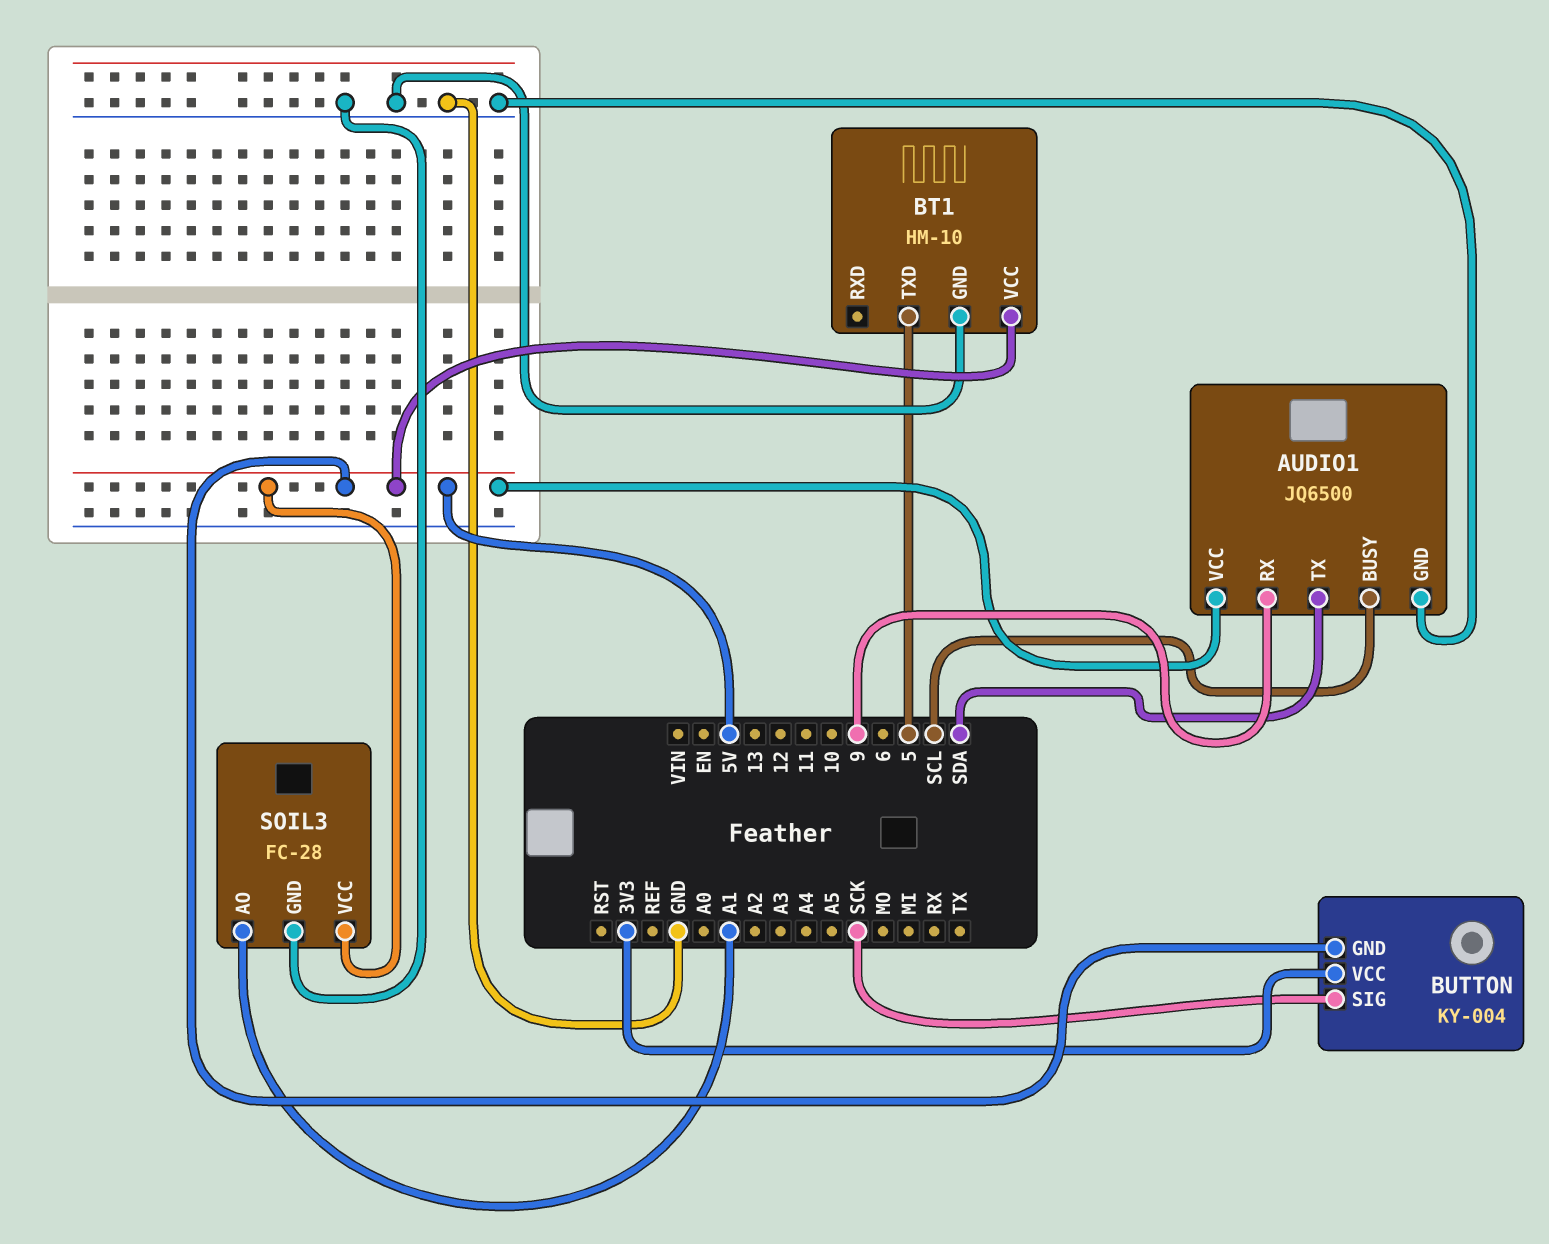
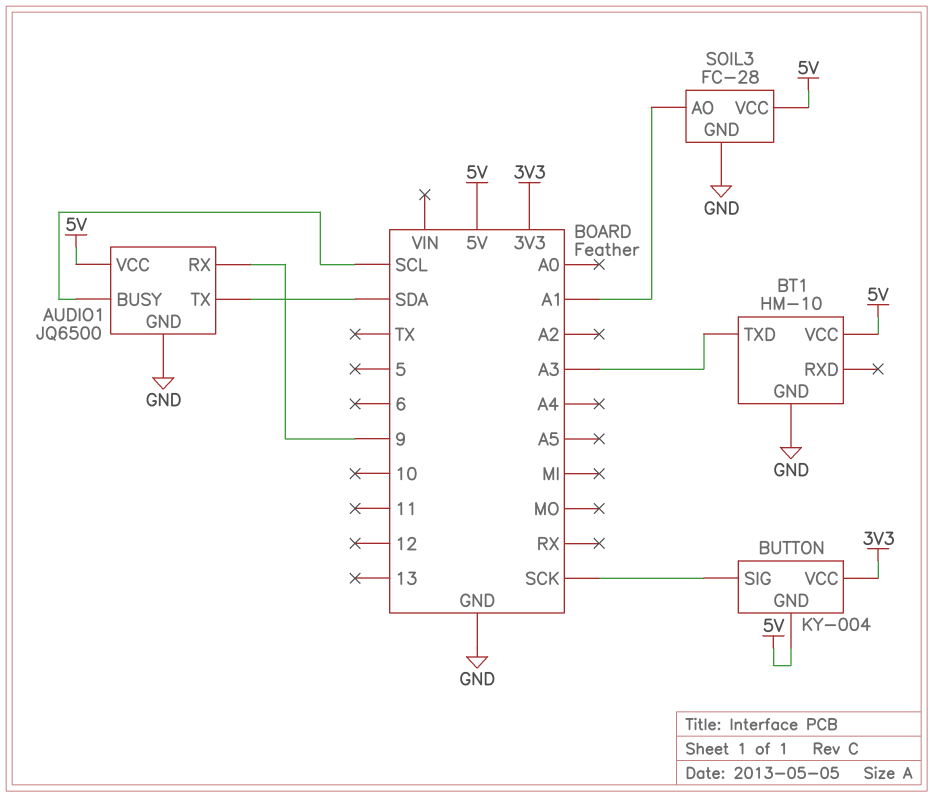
BT1 pin TXD: 5 -> A3

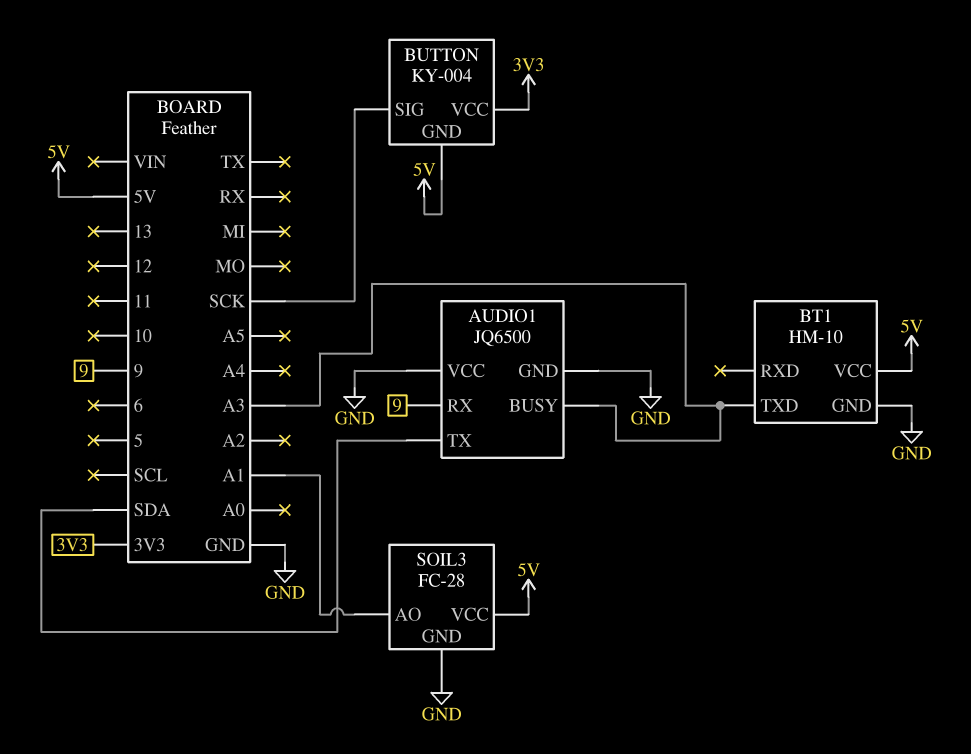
AUDIO1 pin BUSY: SCL -> A3
AUDIO1 pin VCC: 5V -> GND

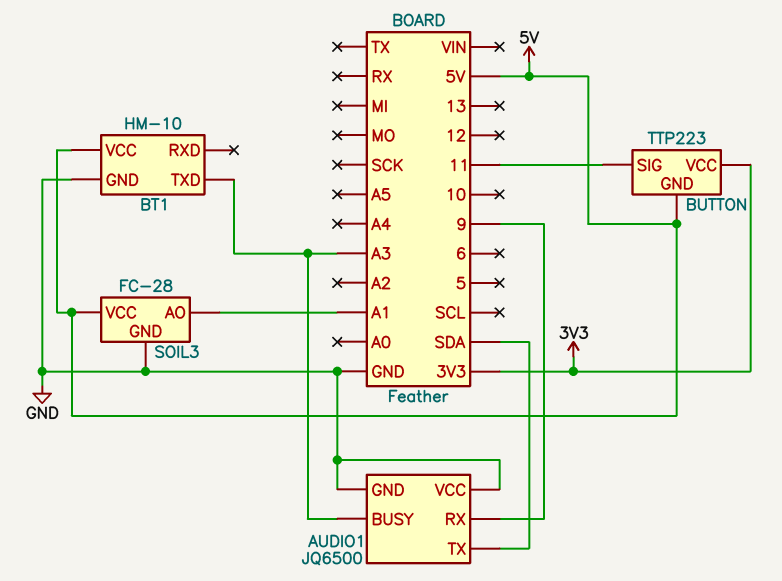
BUTTON: KY-004 -> TTP223
BUTTON pin SIG: SCK -> 11

